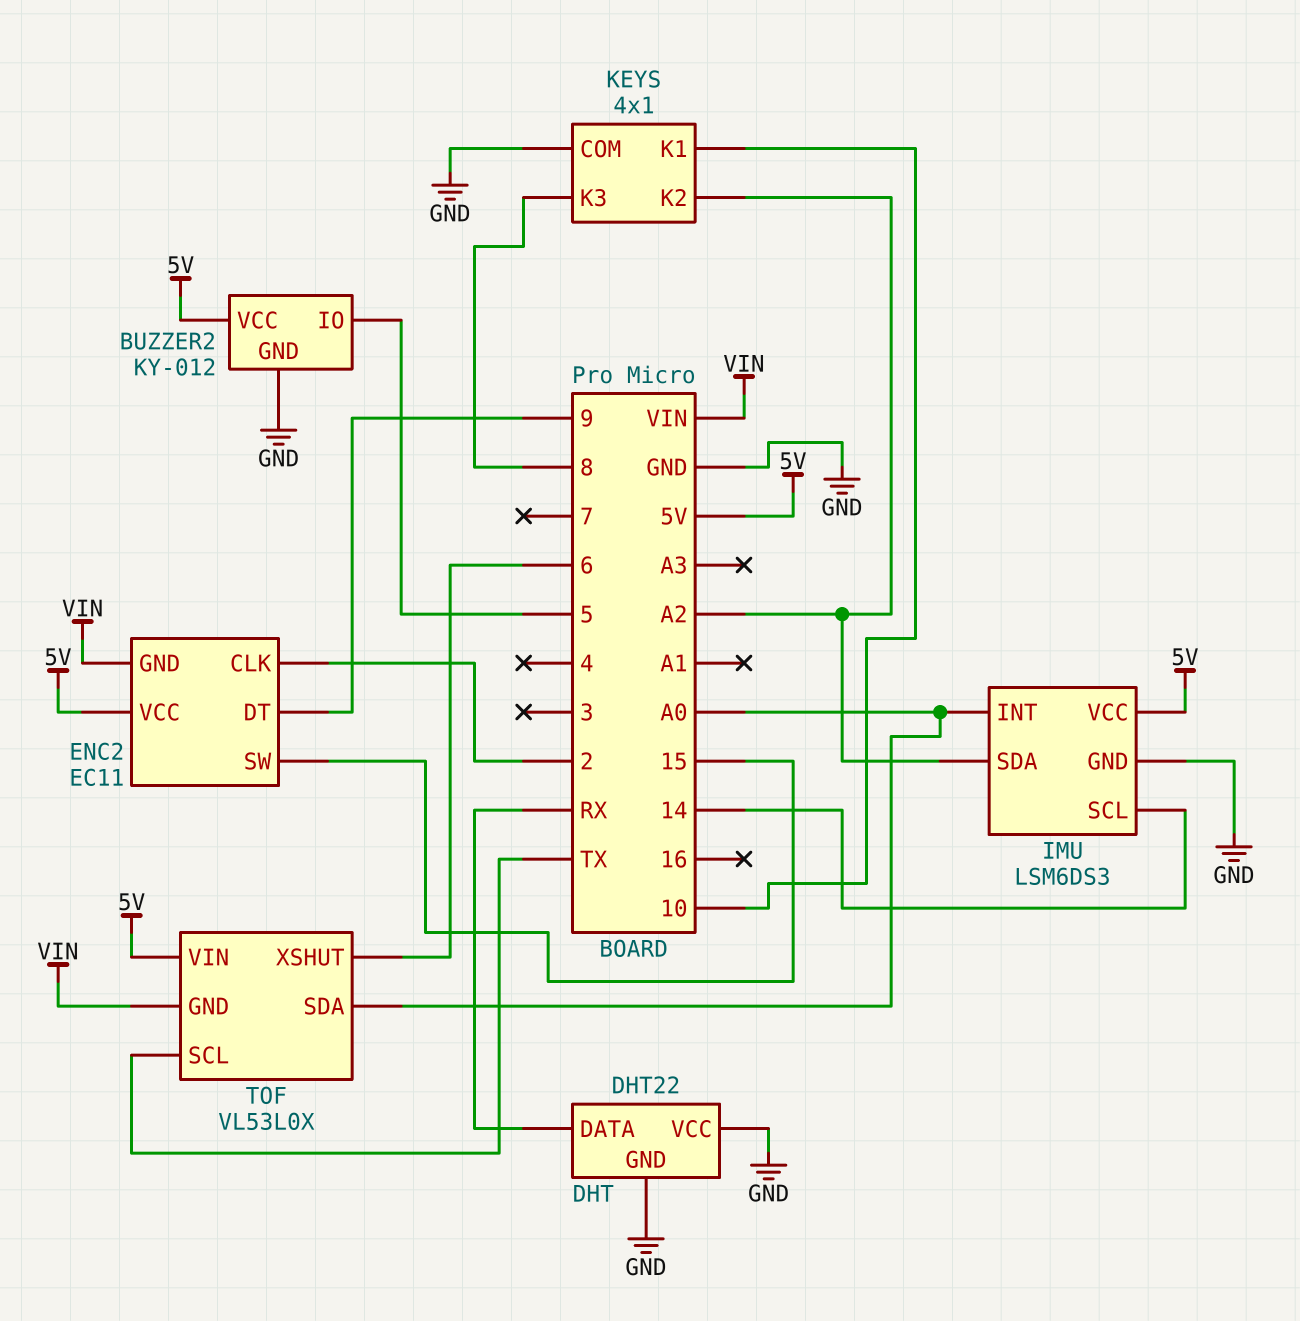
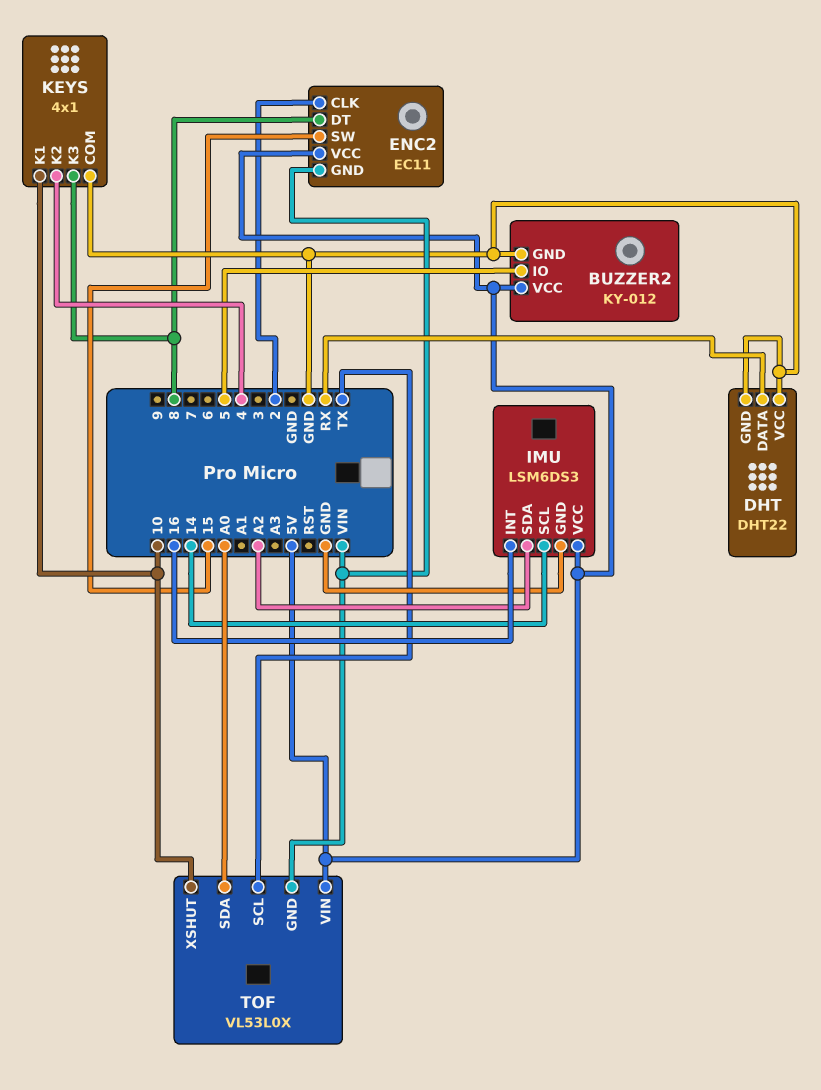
ENC2 pin DT: 9 -> 8
IMU pin INT: A0 -> 16
KEYS pin K2: A2 -> 4
TOF pin XSHUT: 6 -> 10

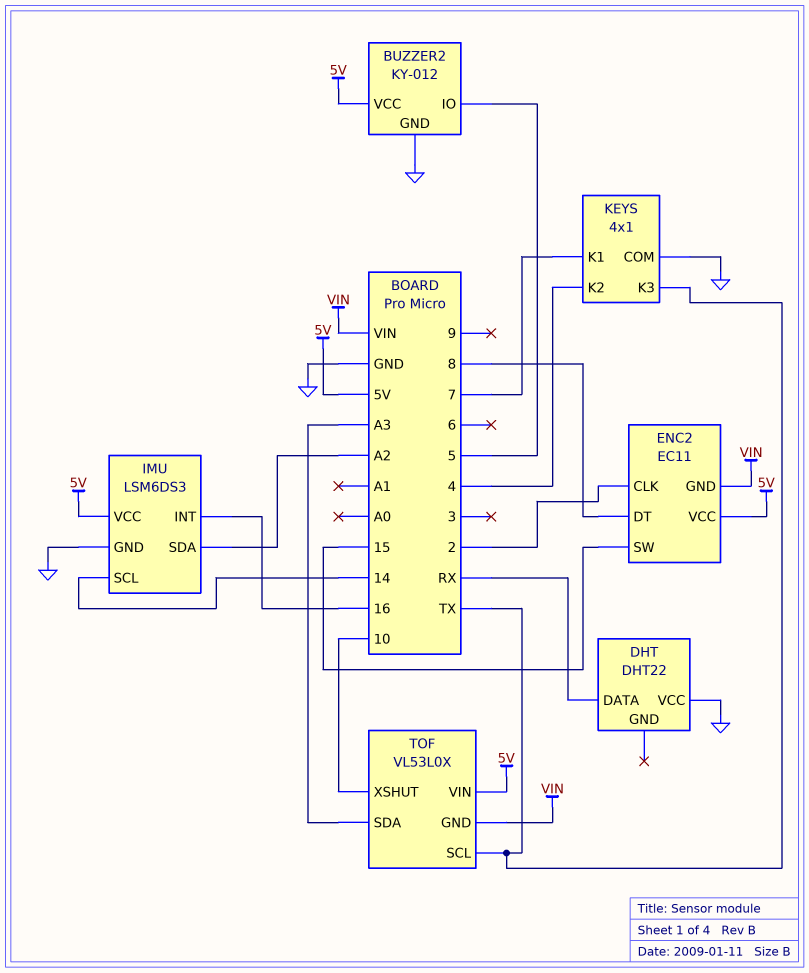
DHT pin GND: GND -> none
KEYS pin K1: 10 -> 7
KEYS pin K3: 8 -> TX
TOF pin SDA: A0 -> A3

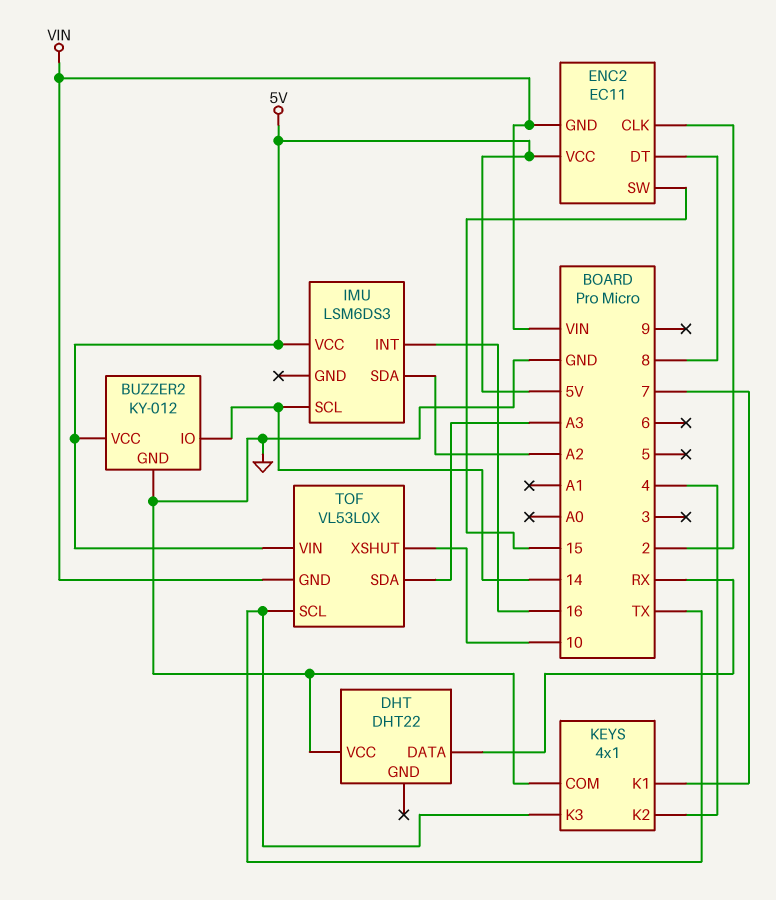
BUZZER2 pin IO: 5 -> 14
IMU pin GND: GND -> none

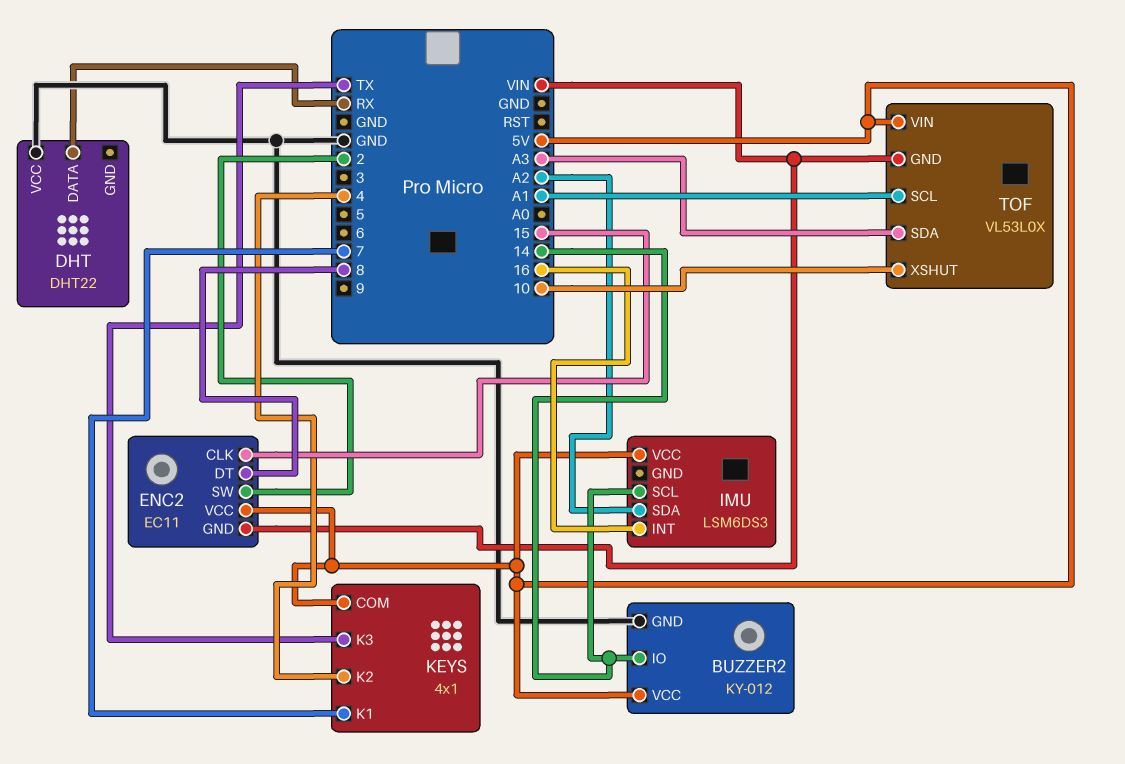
ENC2 pin CLK: 2 -> 15
ENC2 pin SW: 15 -> 2
KEYS pin COM: GND -> 5V
TOF pin SCL: TX -> A1

